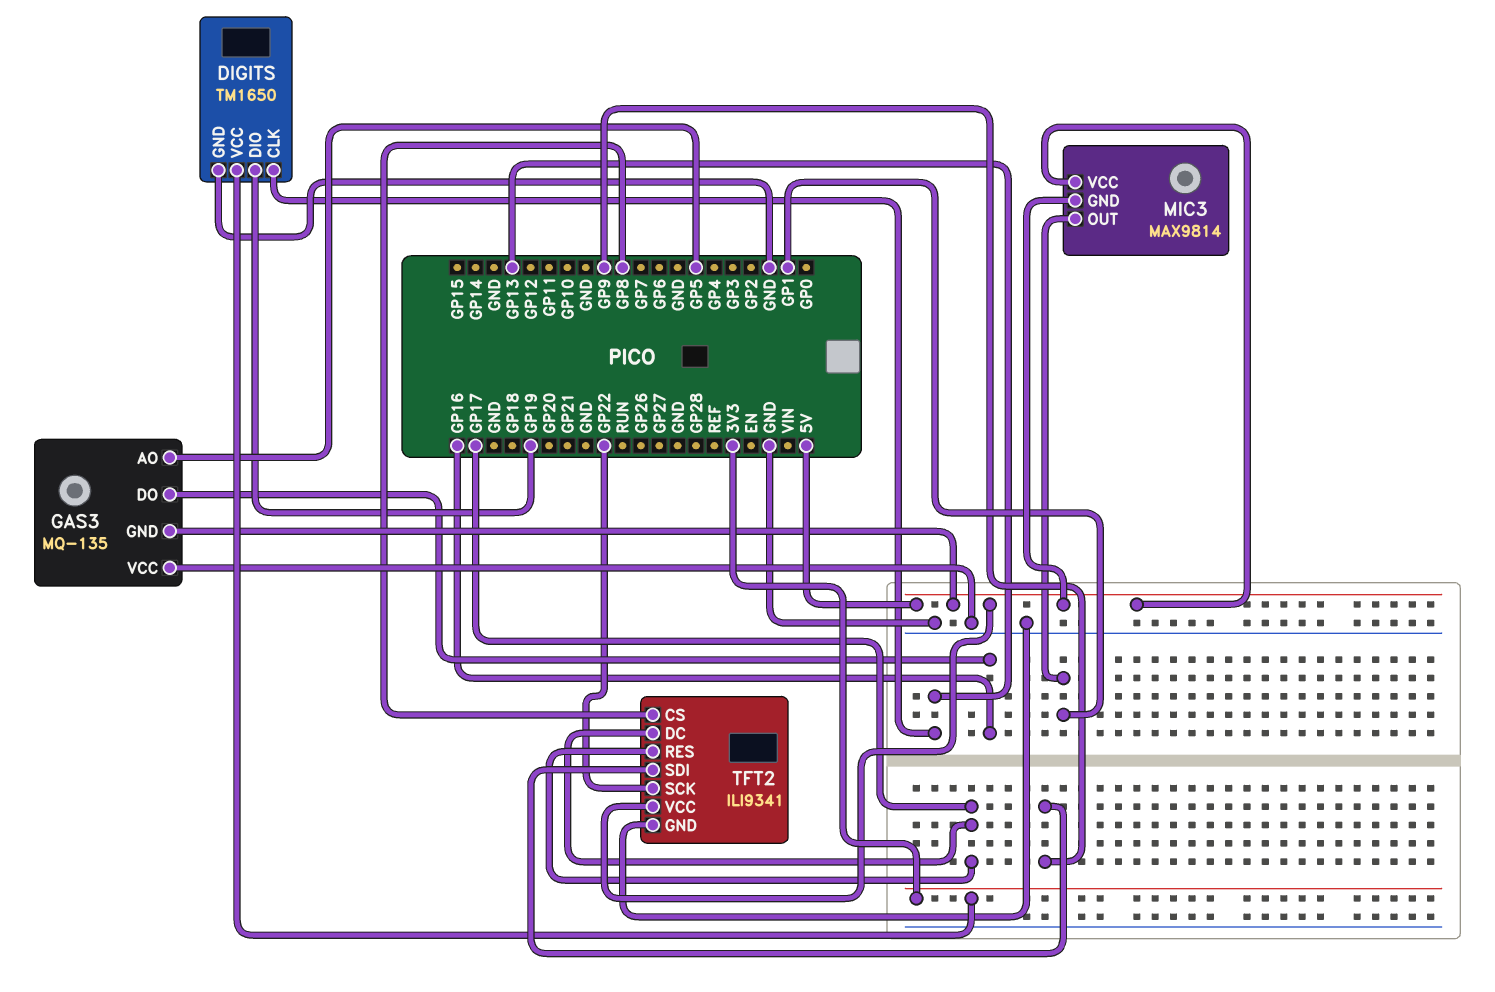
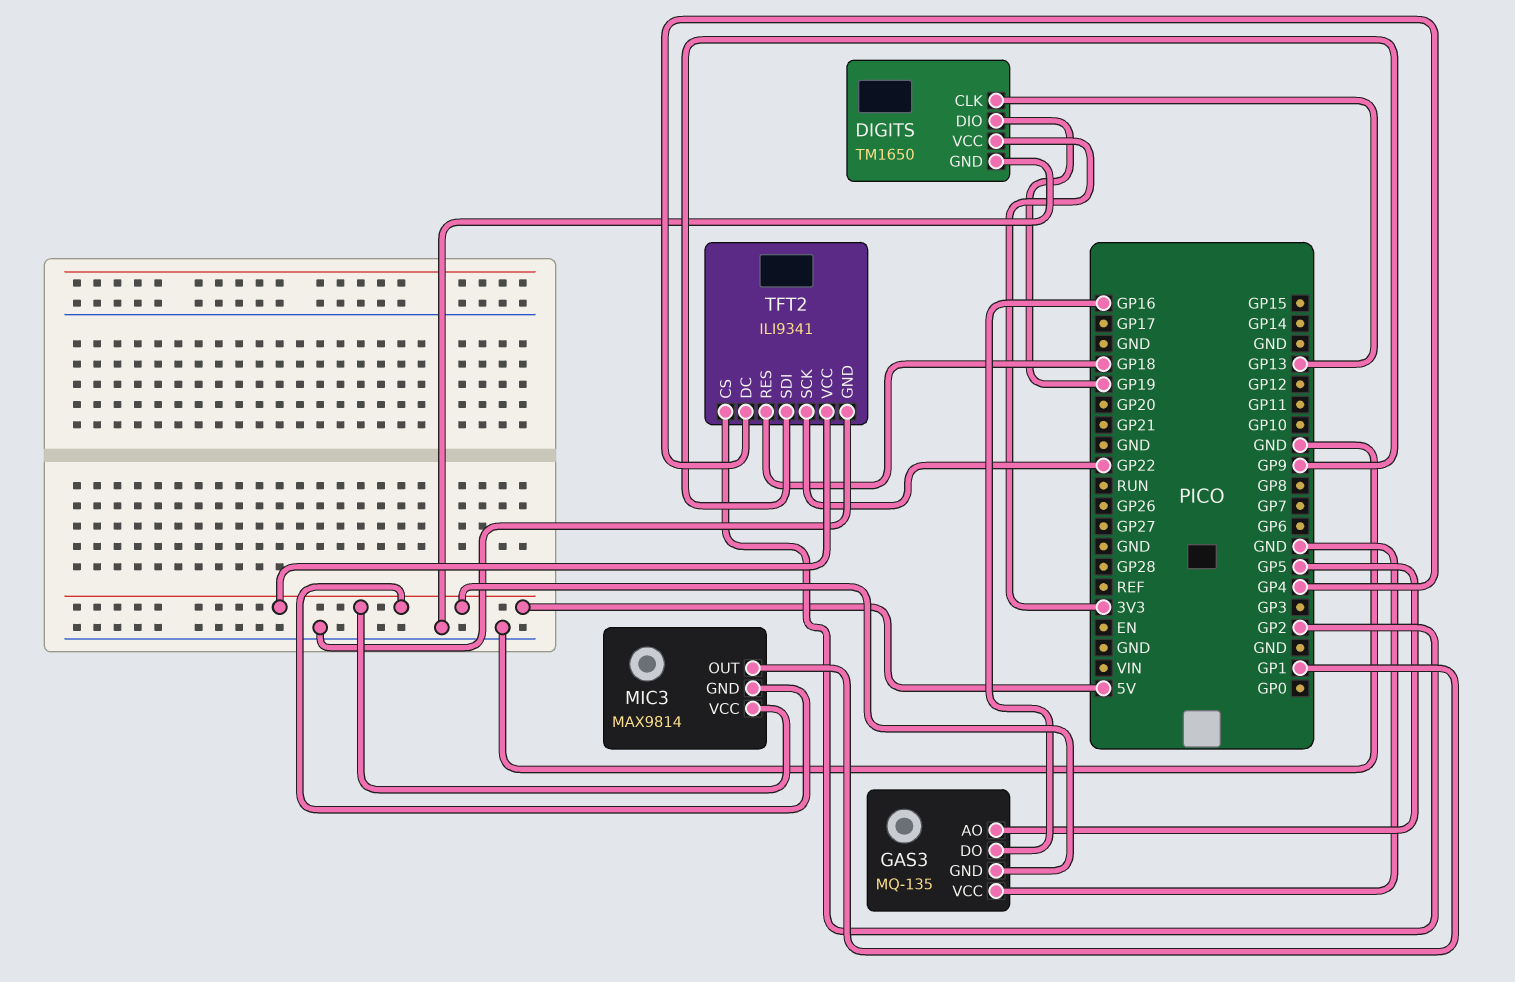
TFT2 pin CS: GP8 -> GP2
TFT2 pin DC: GP17 -> GP4
TFT2 pin RES: GP17 -> GP18

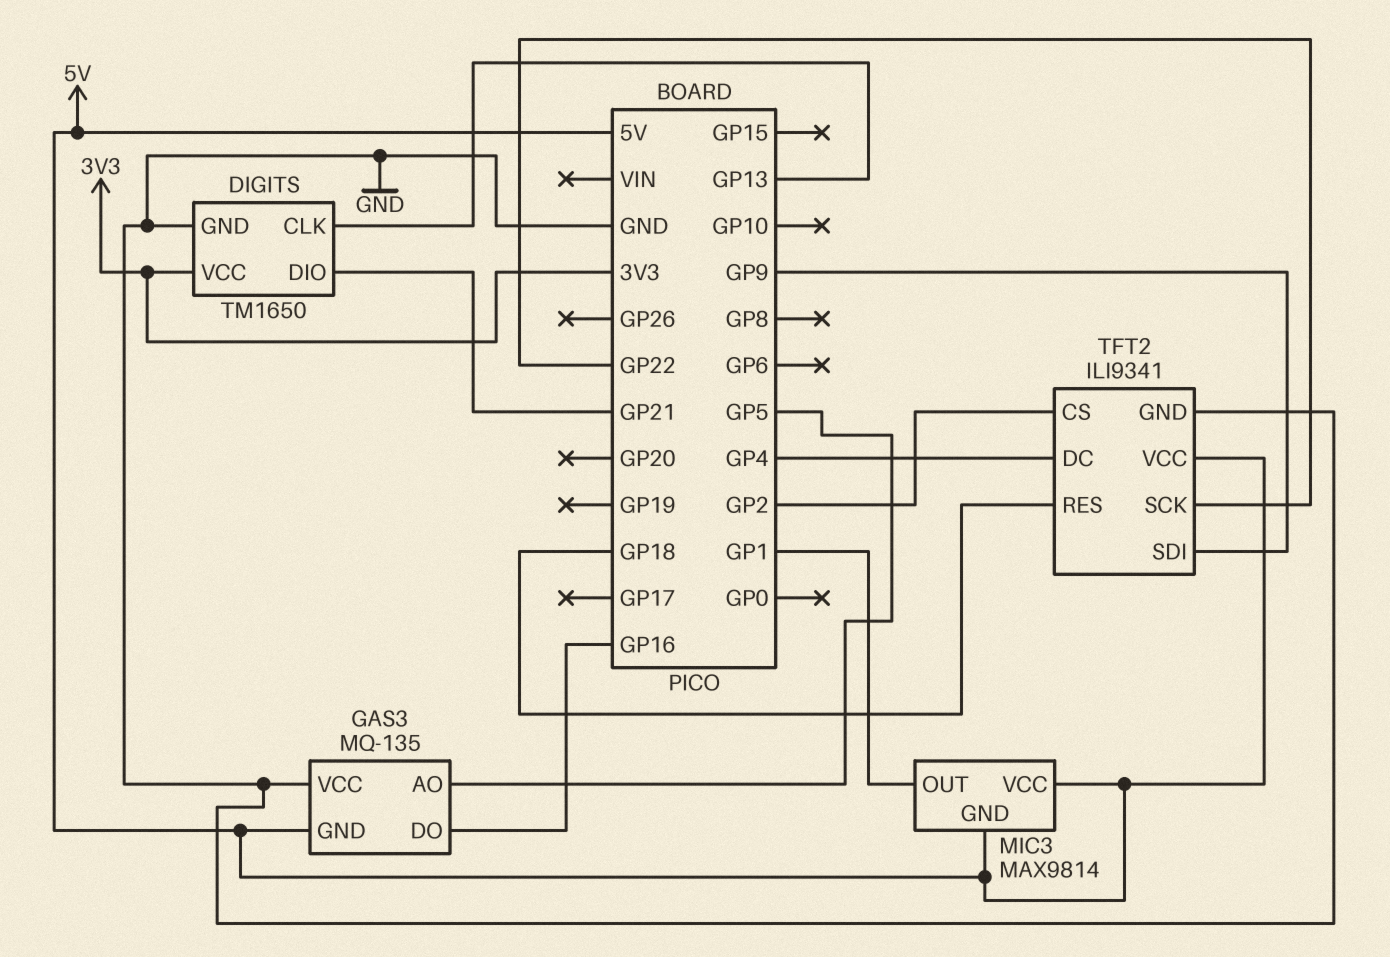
DIGITS pin DIO: GP19 -> GP21

